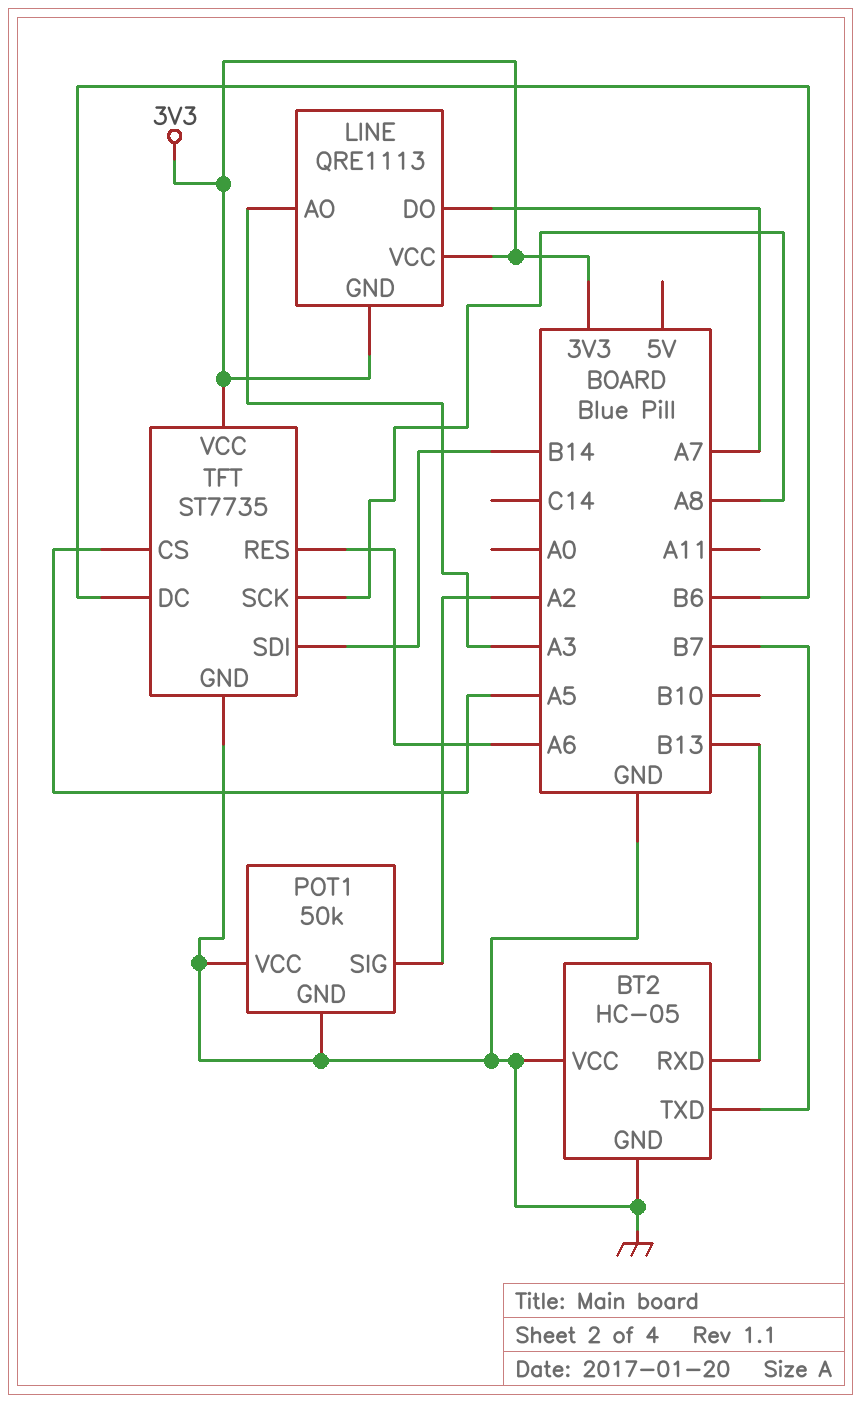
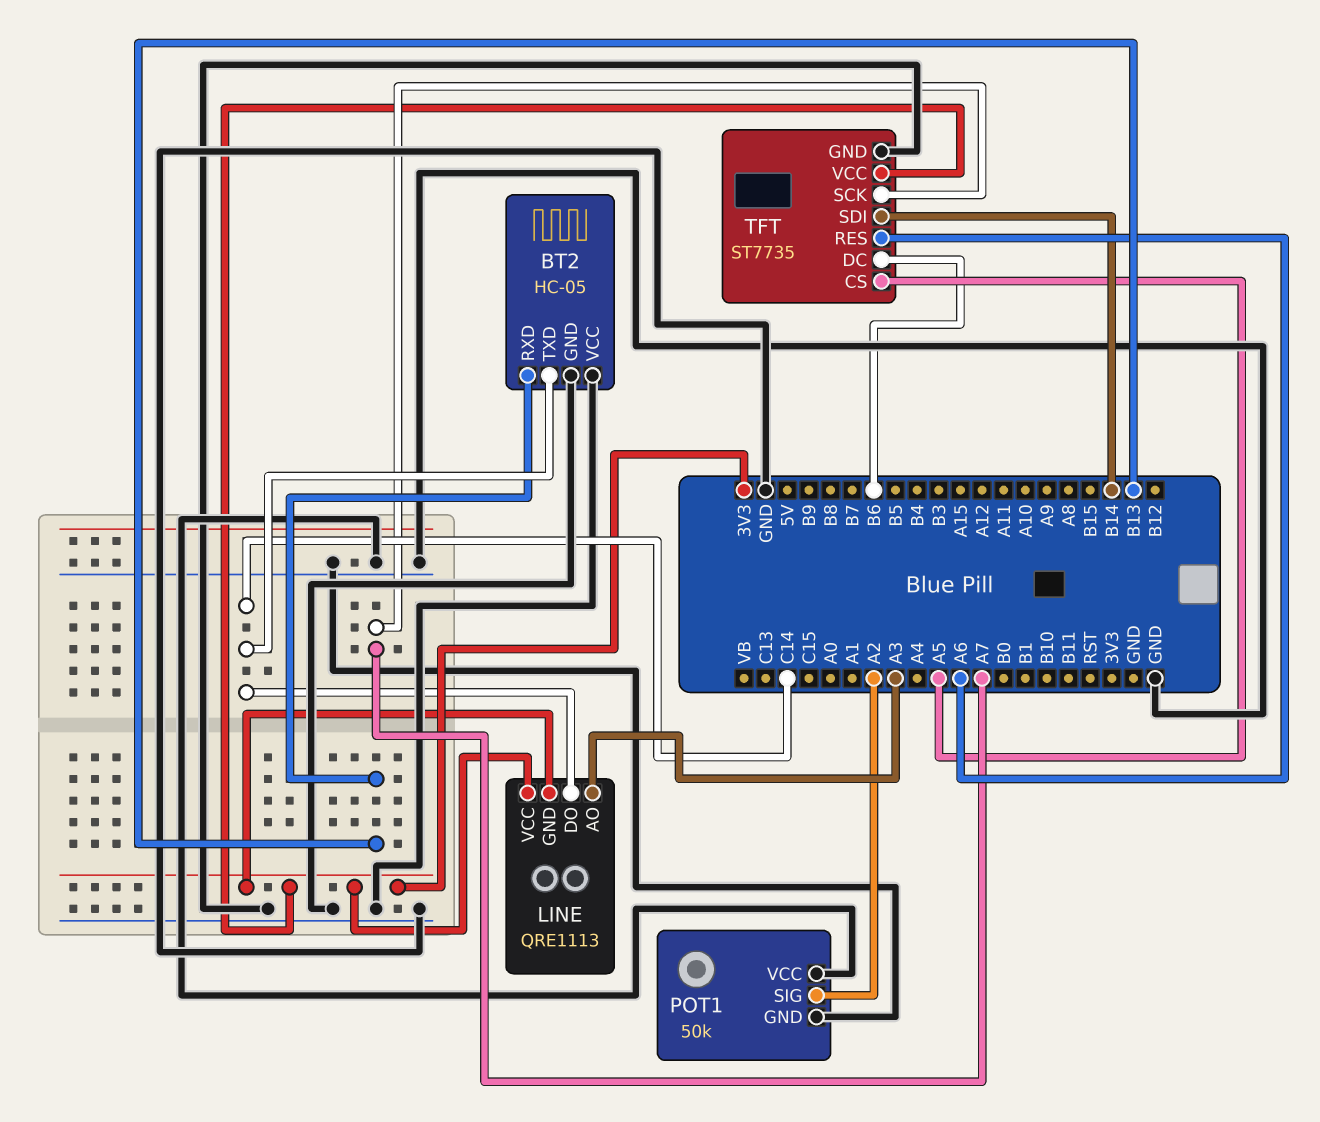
BT2 pin TXD: B7 -> C14
LINE pin DO: A7 -> C14
TFT pin SCK: A8 -> A7

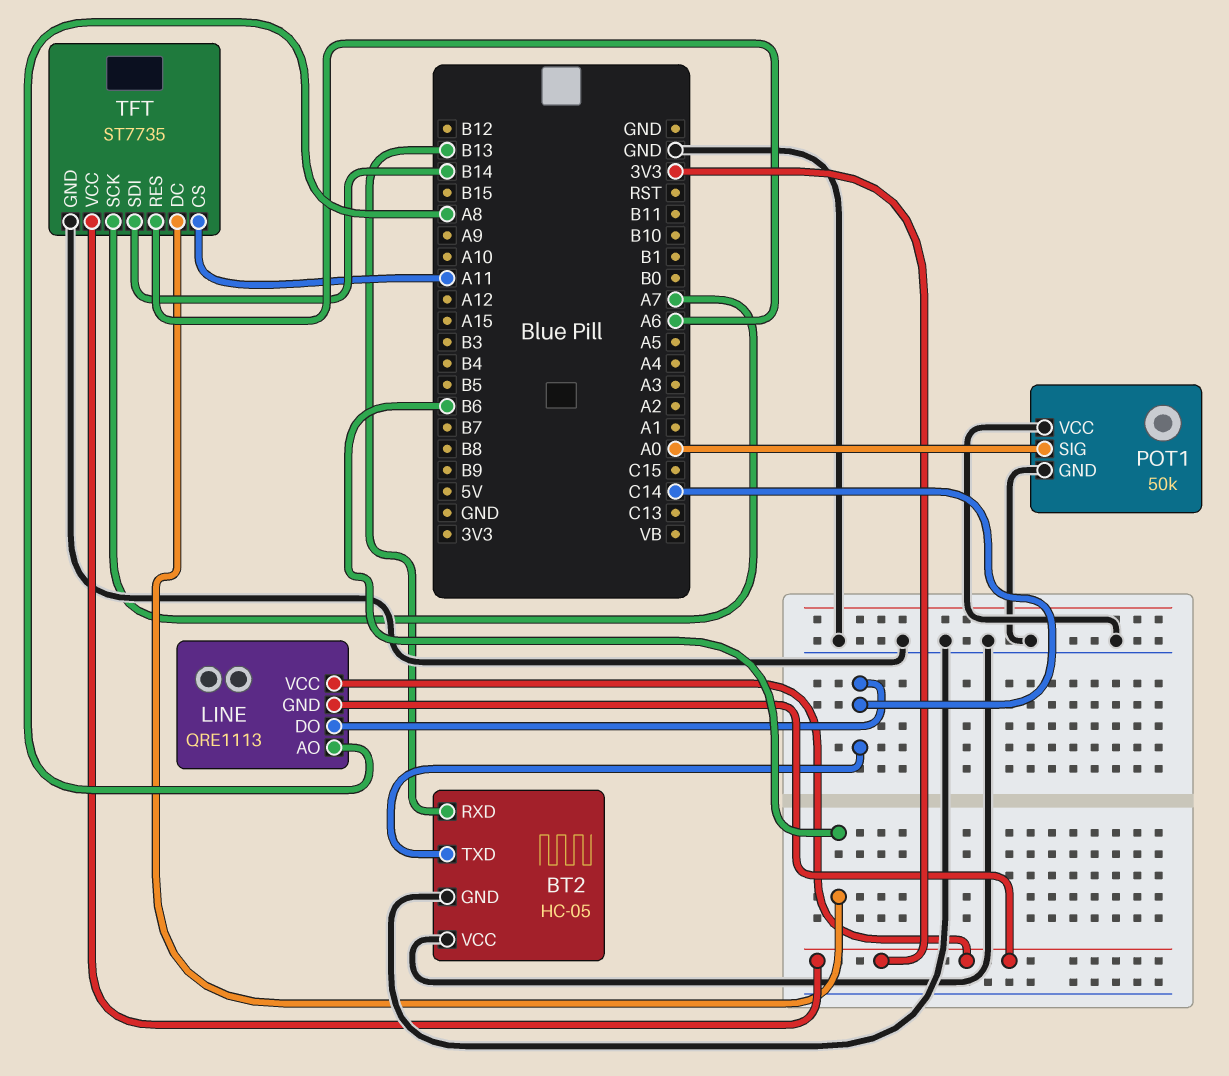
LINE pin AO: A3 -> A8
POT1 pin SIG: A2 -> A0
TFT pin CS: A5 -> A11

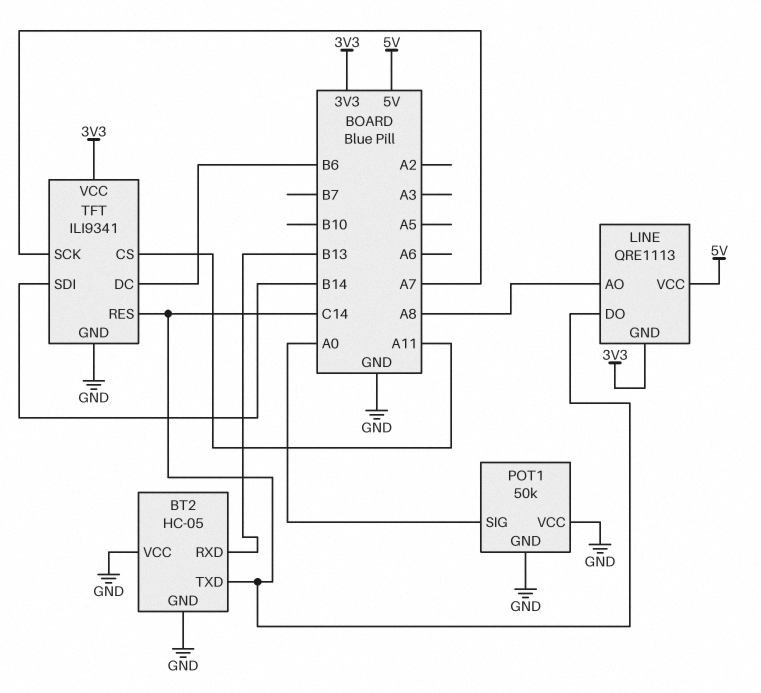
LINE pin VCC: 3V3 -> 5V
TFT: ST7735 -> ILI9341
TFT pin RES: A6 -> C14

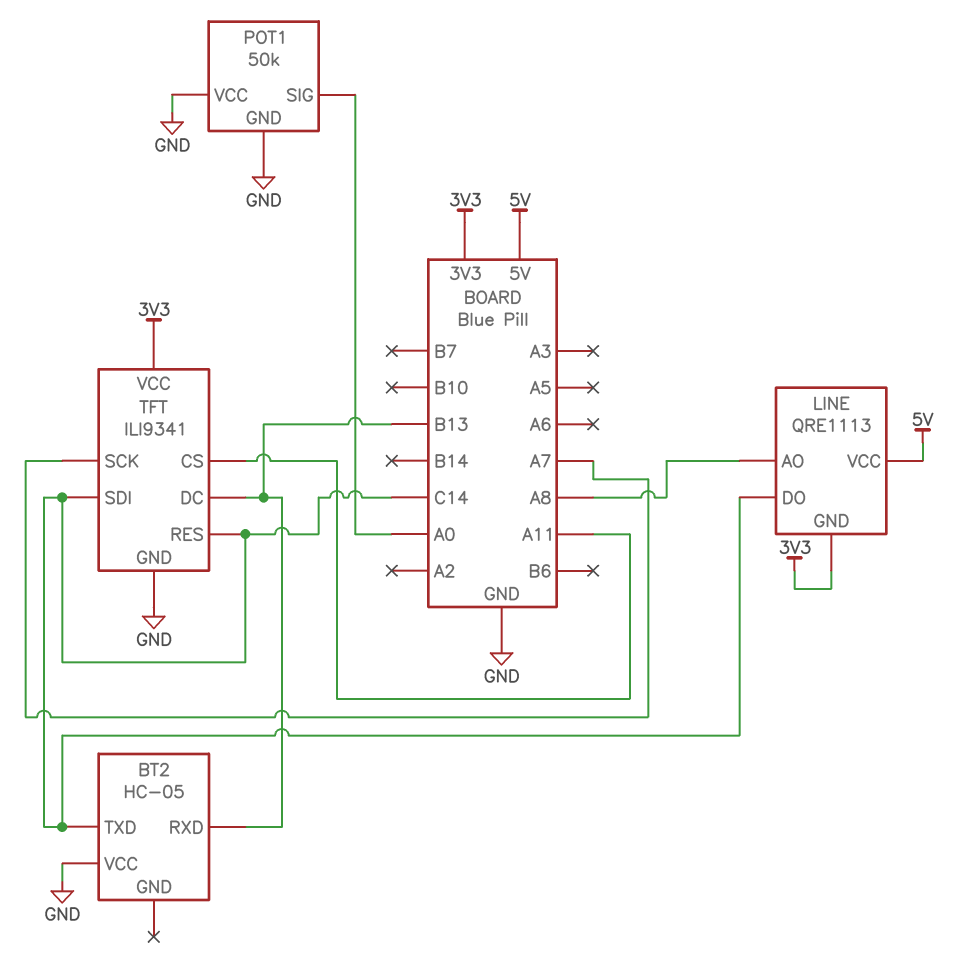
BT2 pin GND: GND -> none
TFT pin DC: B6 -> B13
TFT pin SDI: B14 -> C14

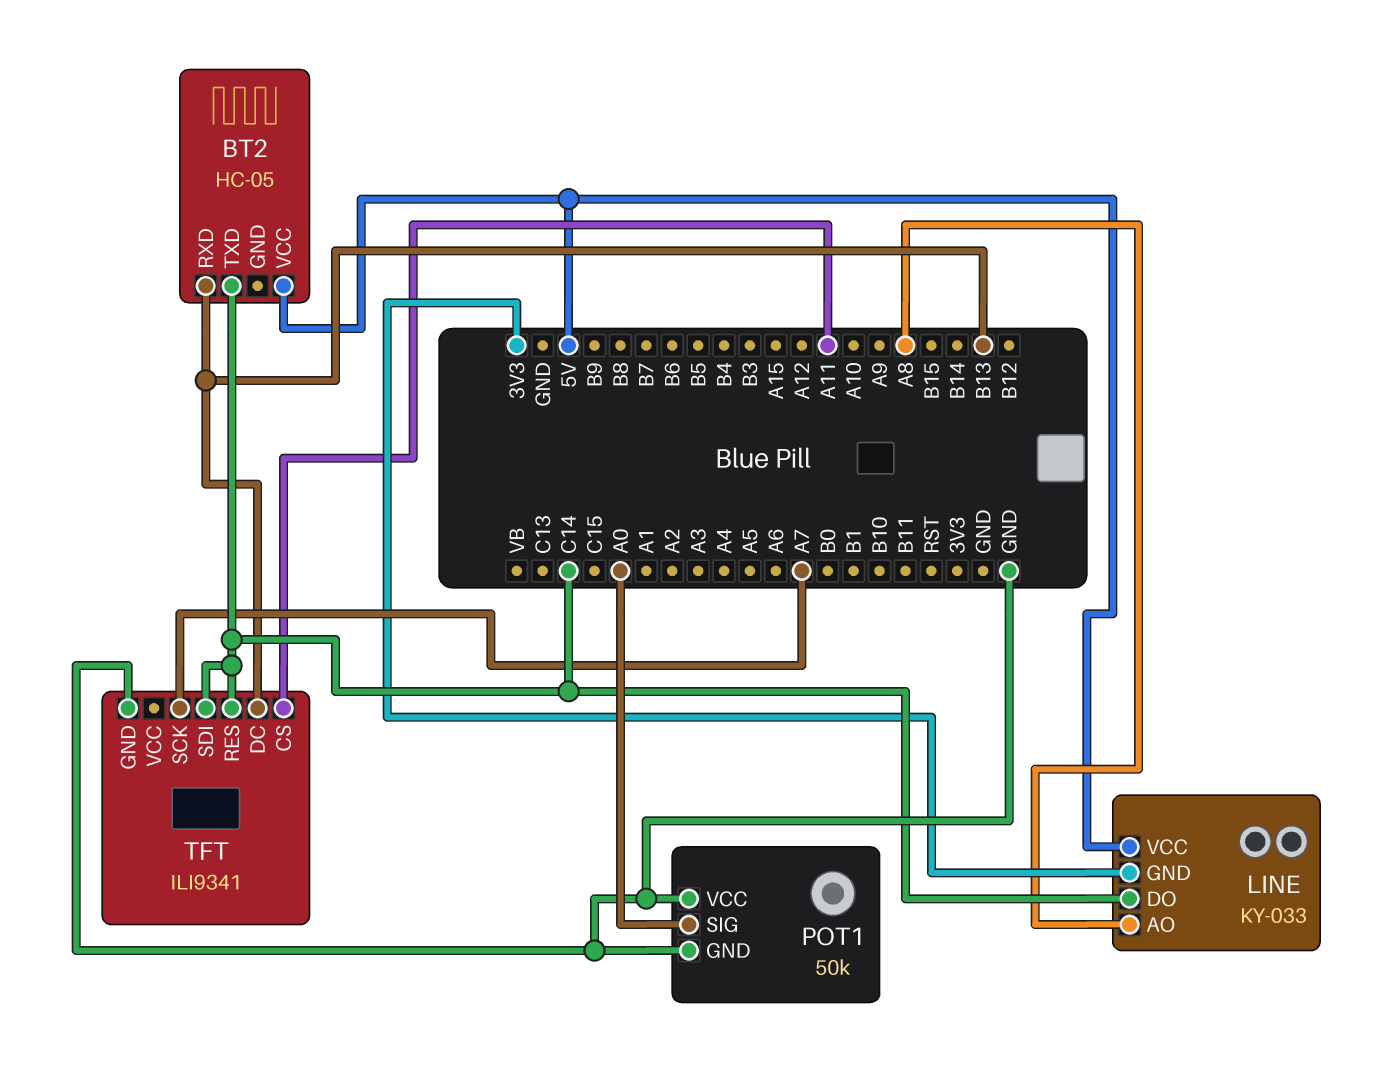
BT2 pin VCC: GND -> 5V
LINE: QRE1113 -> KY-033
TFT pin VCC: 3V3 -> none

